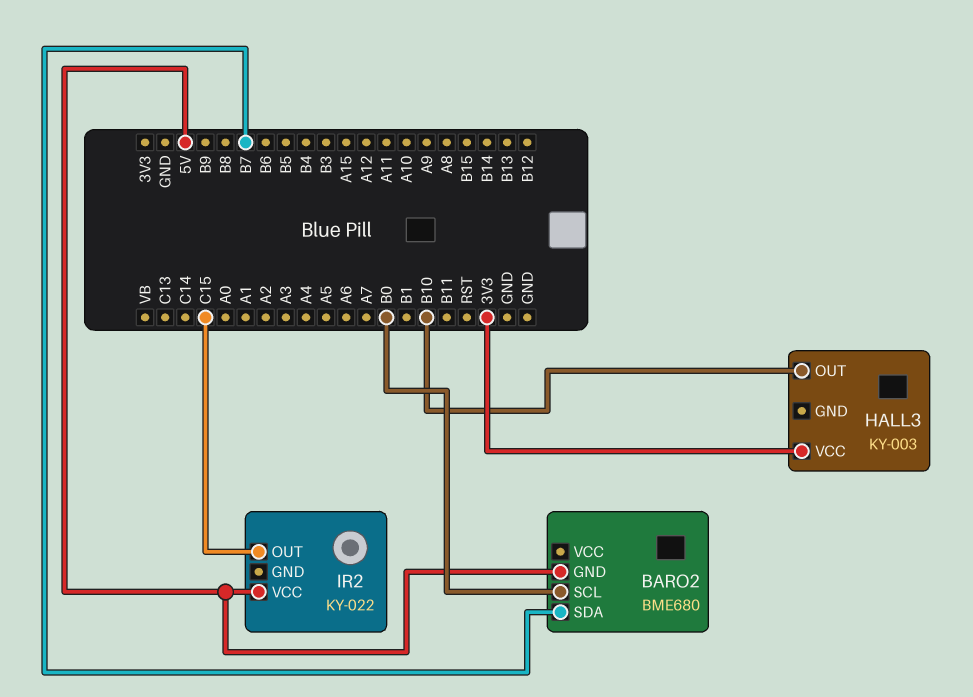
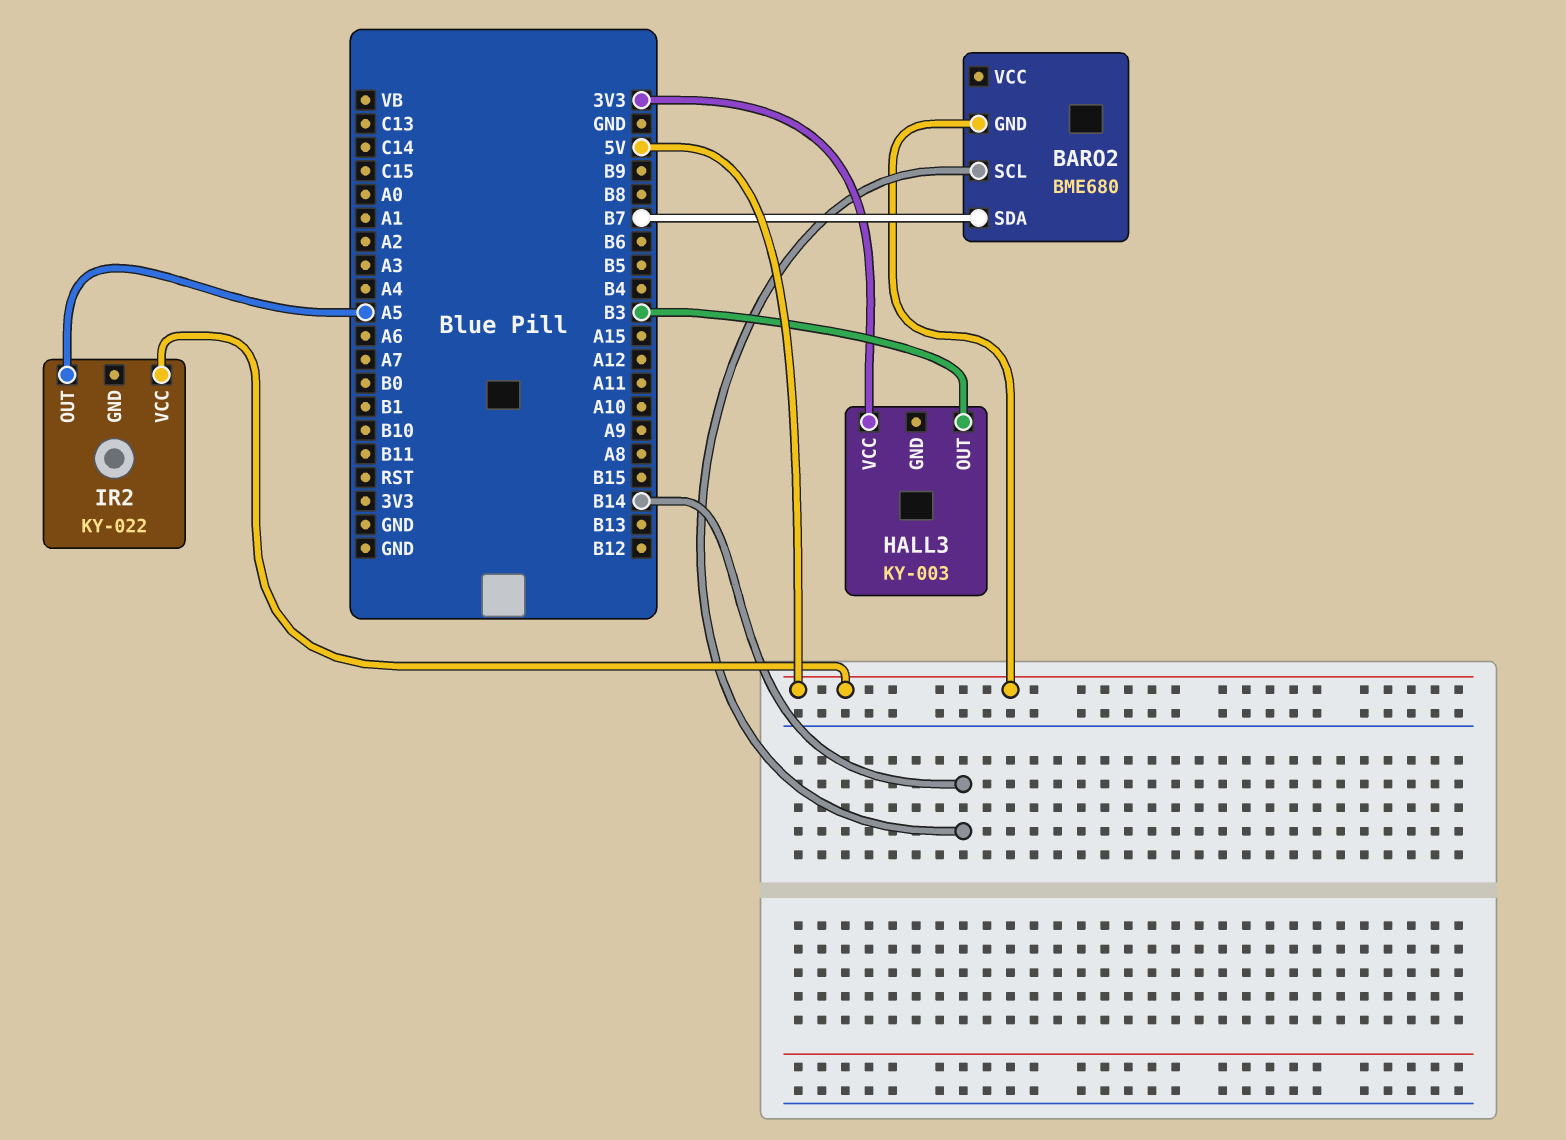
BARO2 pin SCL: B0 -> B14
HALL3 pin OUT: B10 -> B3
IR2 pin OUT: C15 -> A5

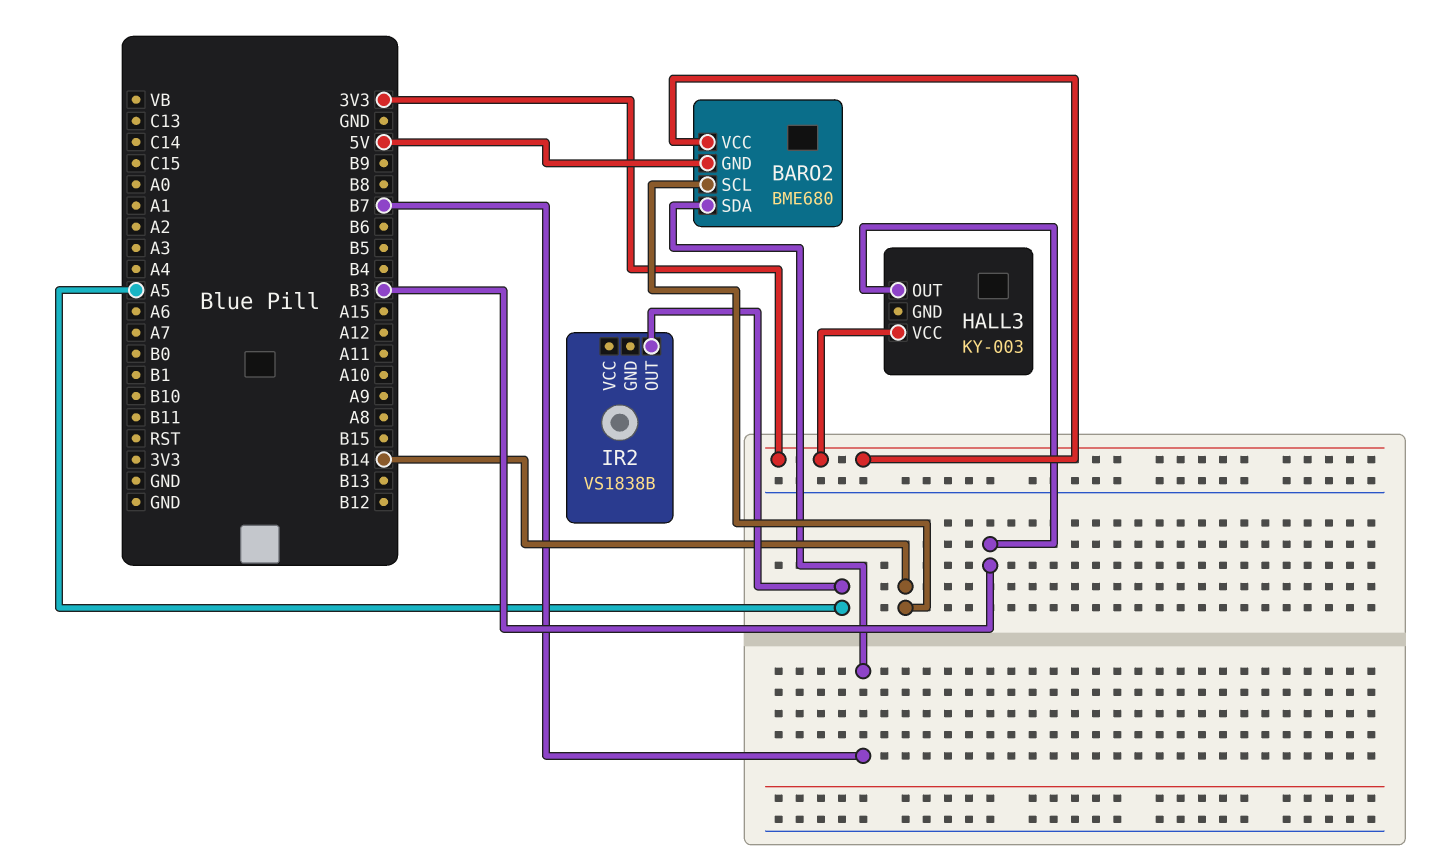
BARO2 pin VCC: none -> 3V3
IR2: KY-022 -> VS1838B
IR2 pin VCC: 5V -> none

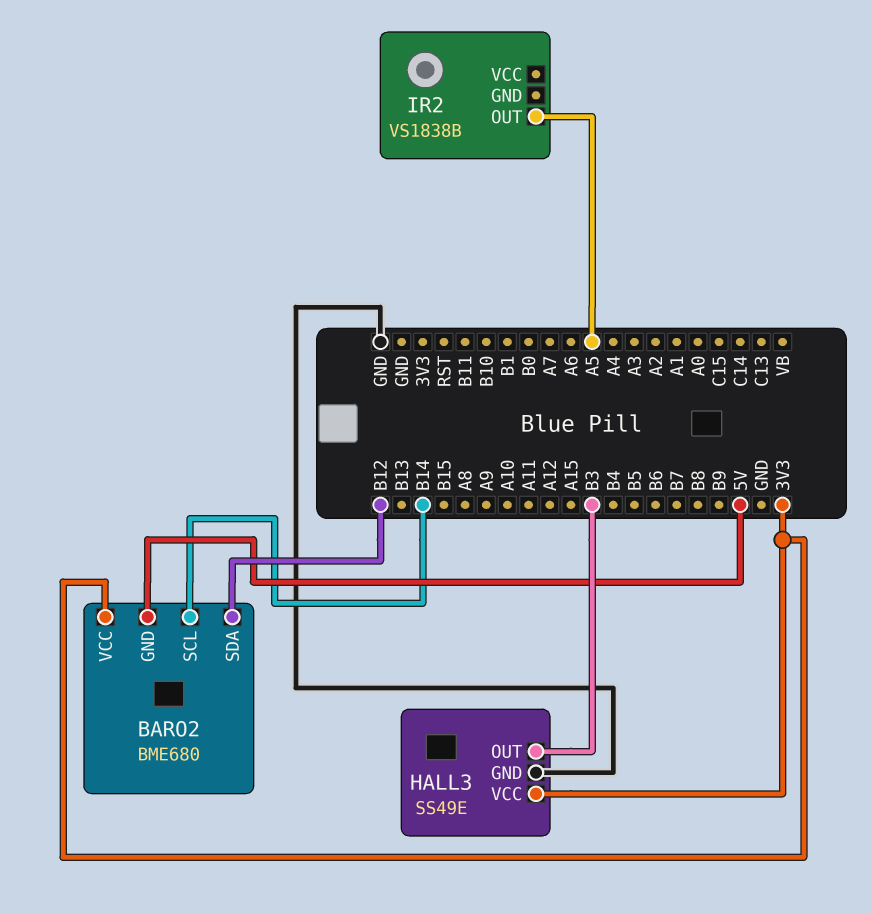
BARO2 pin SDA: B7 -> B12
HALL3: KY-003 -> SS49E
HALL3 pin GND: none -> GND

